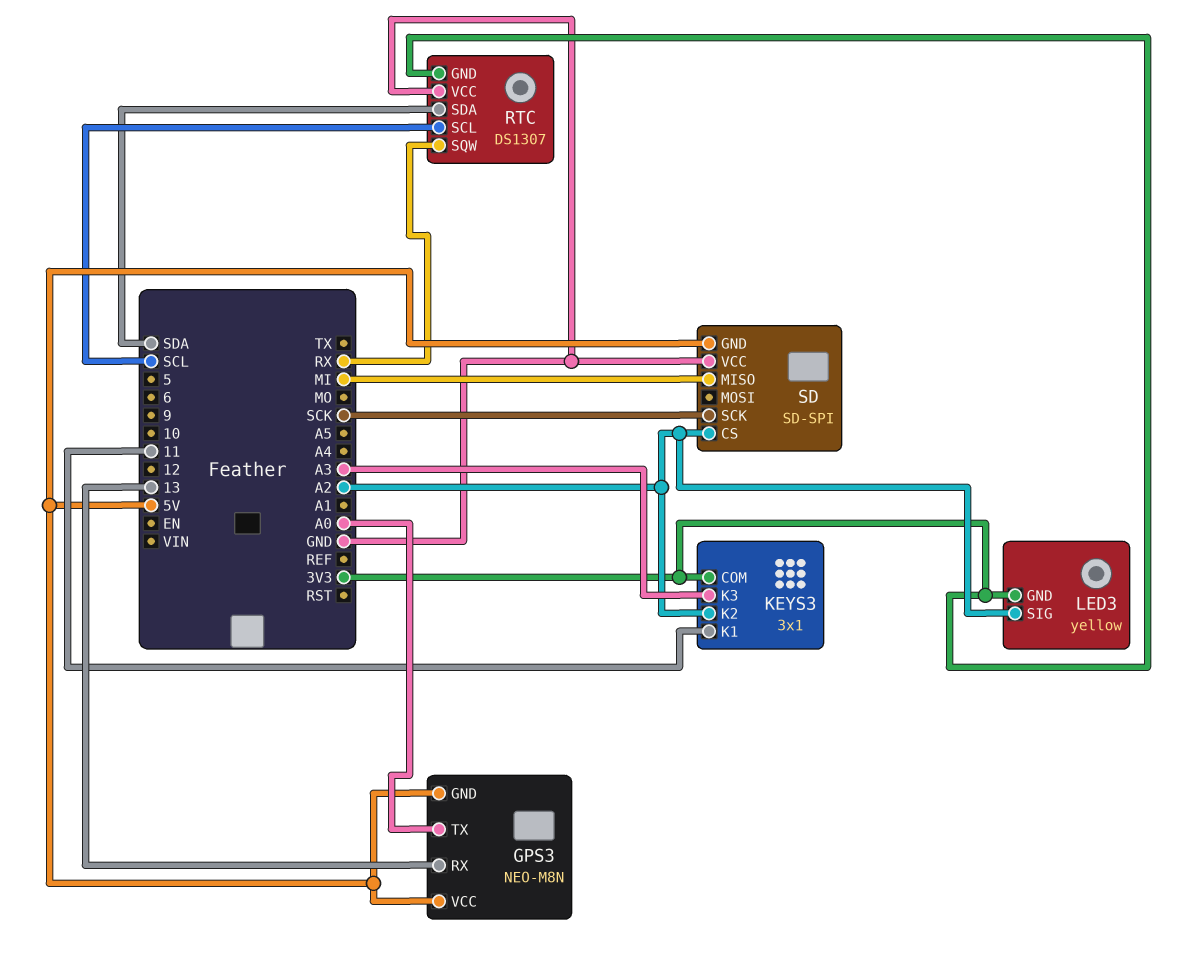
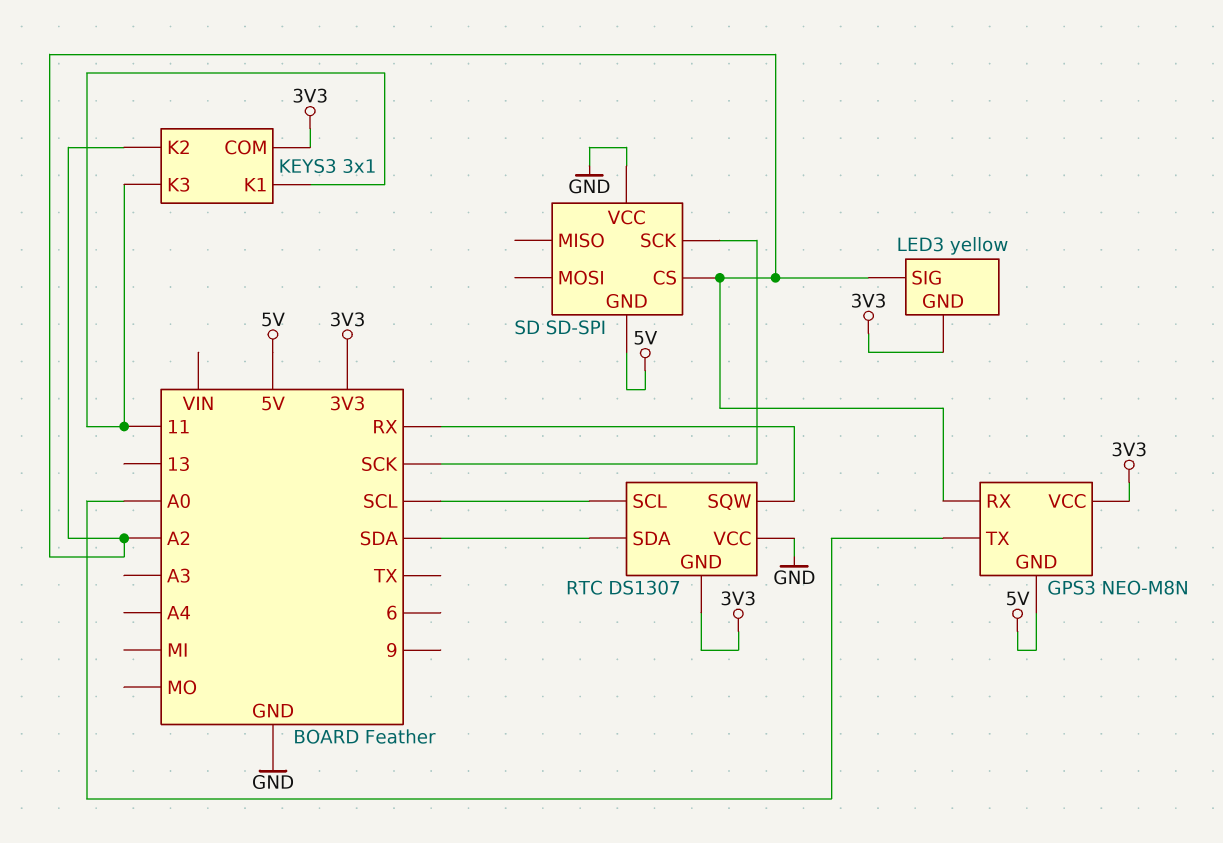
GPS3 pin RX: 13 -> A2
GPS3 pin VCC: 5V -> 3V3
KEYS3 pin K3: A3 -> 11
SD pin MISO: MI -> none

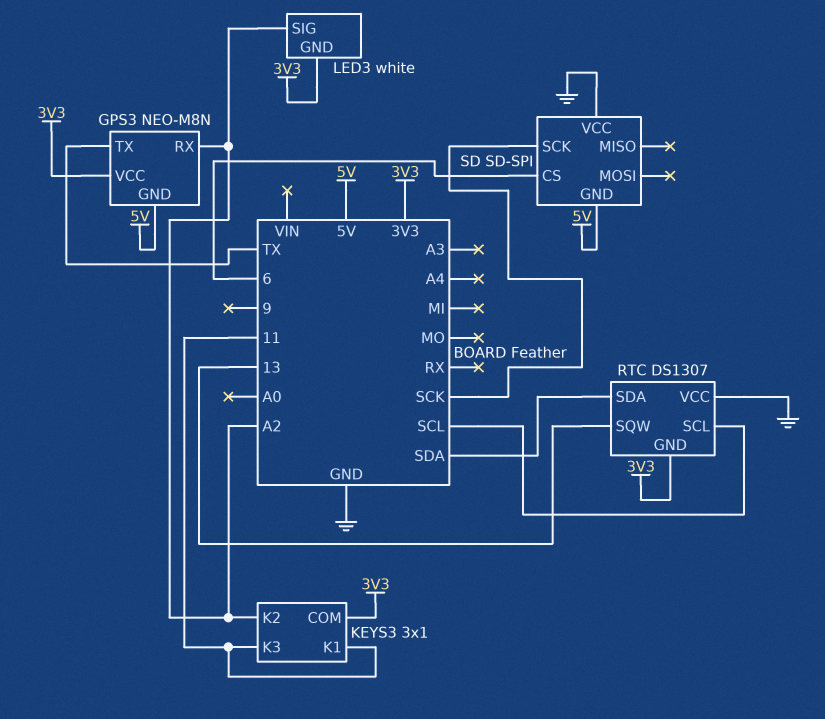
GPS3 pin TX: A0 -> TX
LED3: yellow -> white
RTC pin SQW: RX -> 13
SD pin CS: A2 -> 6

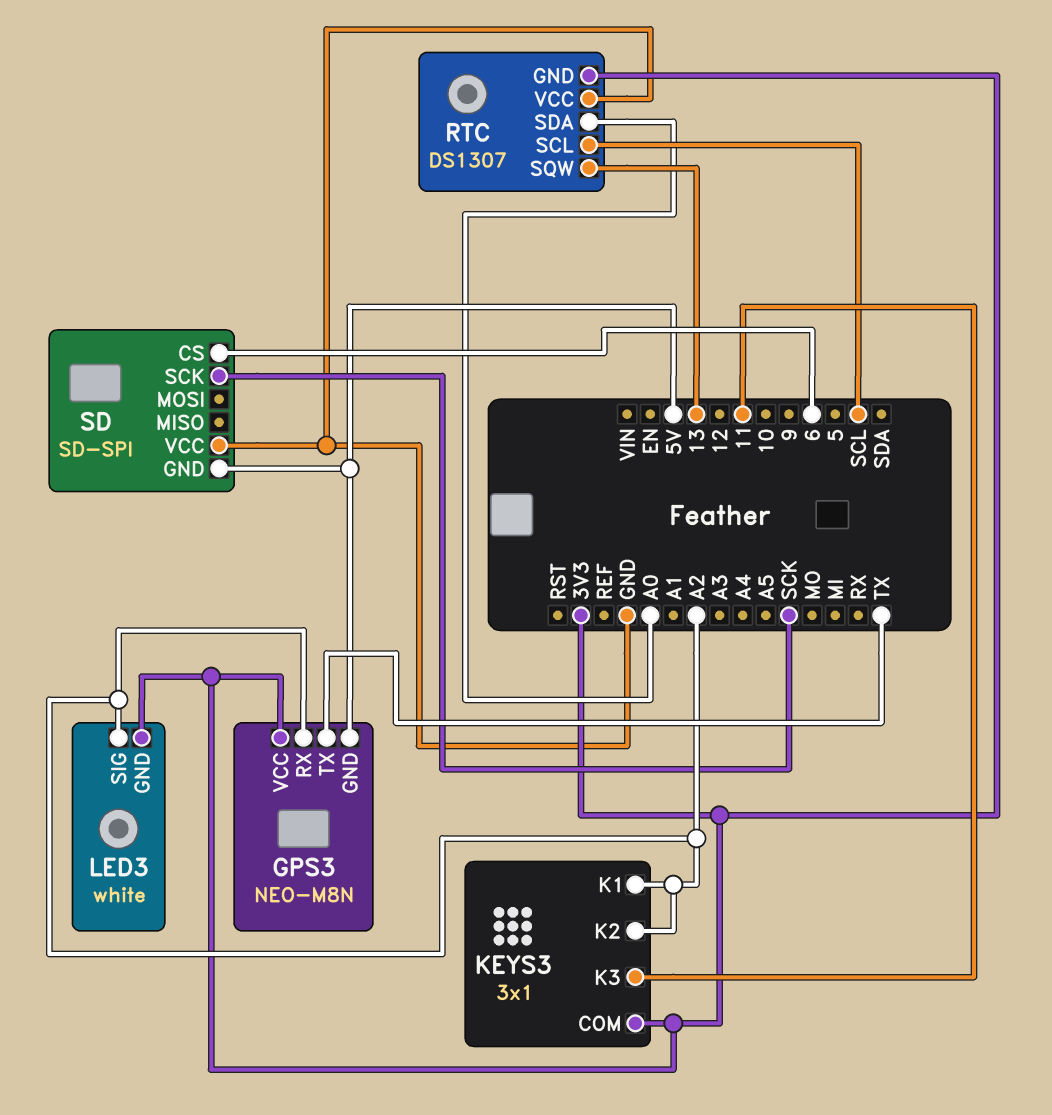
KEYS3 pin K1: 11 -> A2
RTC pin SDA: SDA -> A0

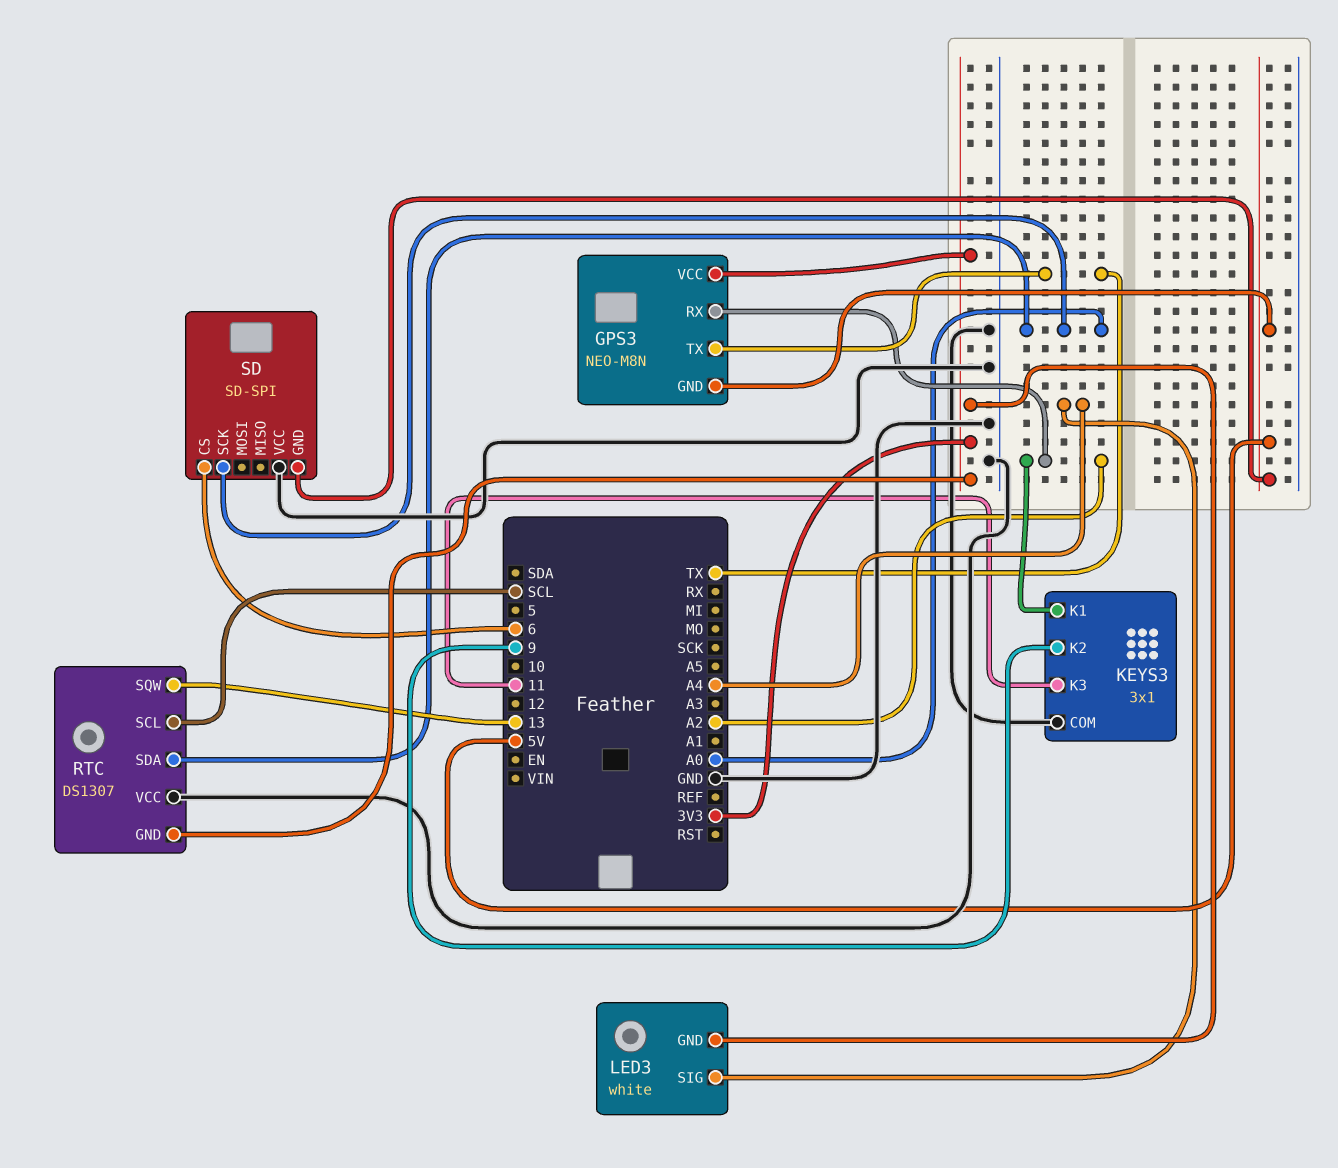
KEYS3 pin COM: 3V3 -> GND
KEYS3 pin K2: A2 -> 9
LED3 pin SIG: A2 -> A4
SD pin SCK: SCK -> A0

